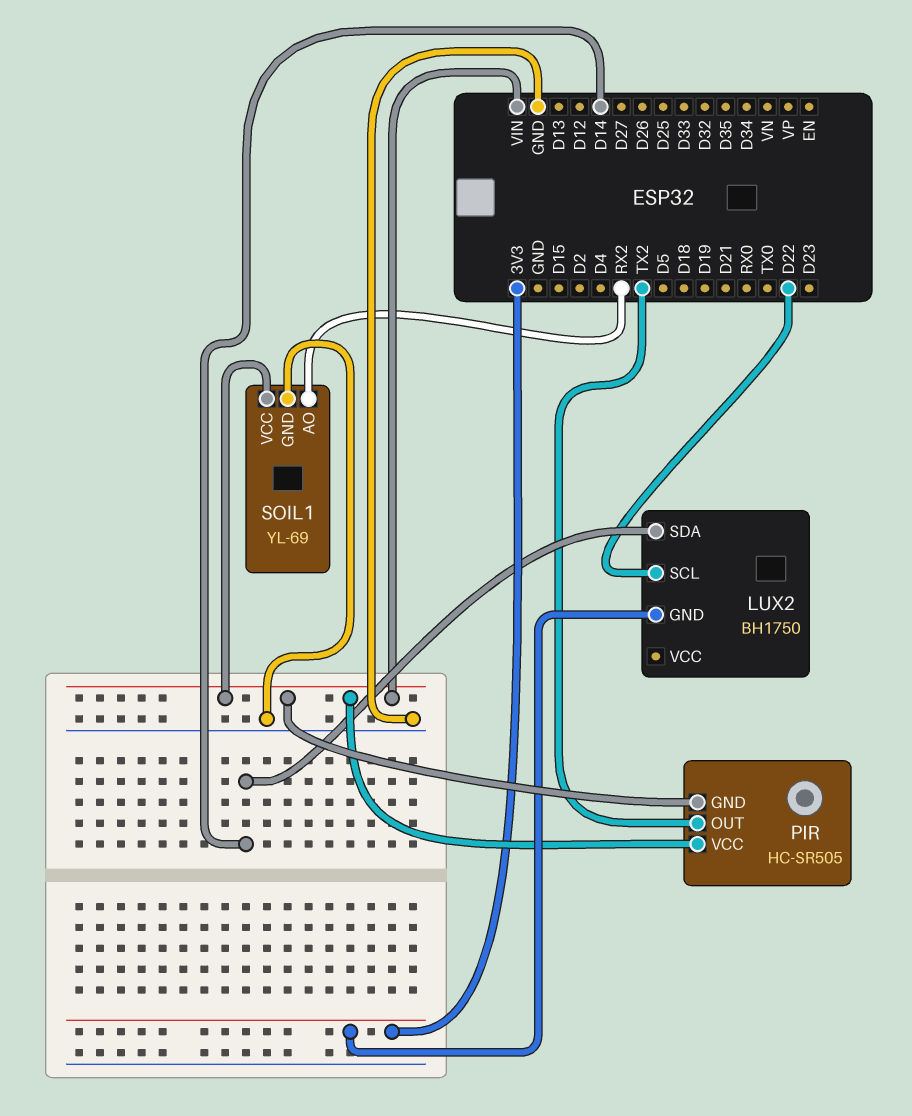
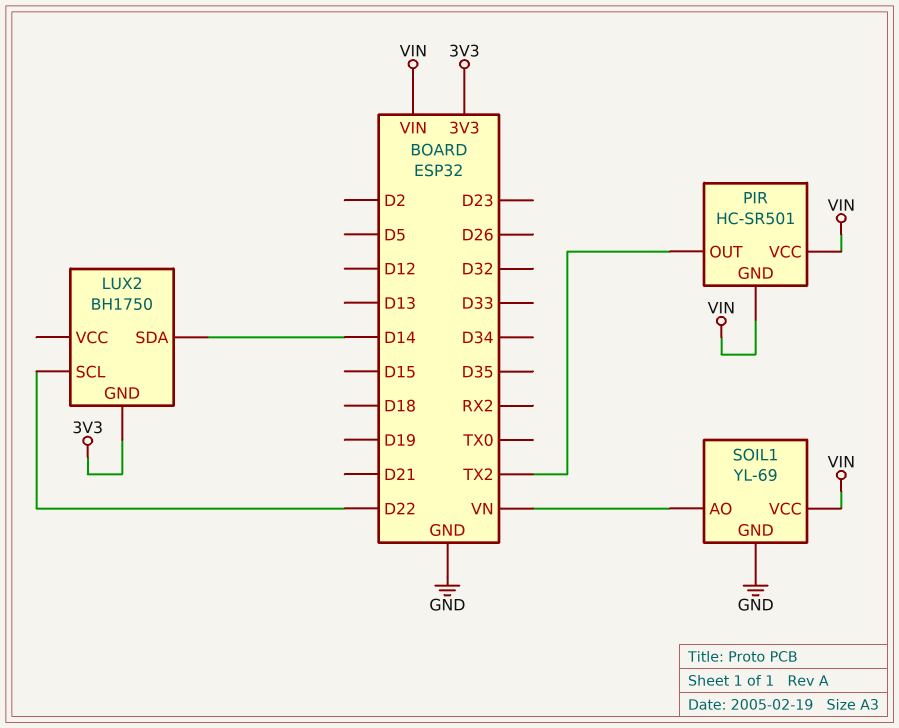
PIR: HC-SR505 -> HC-SR501
SOIL1 pin AO: RX2 -> VN

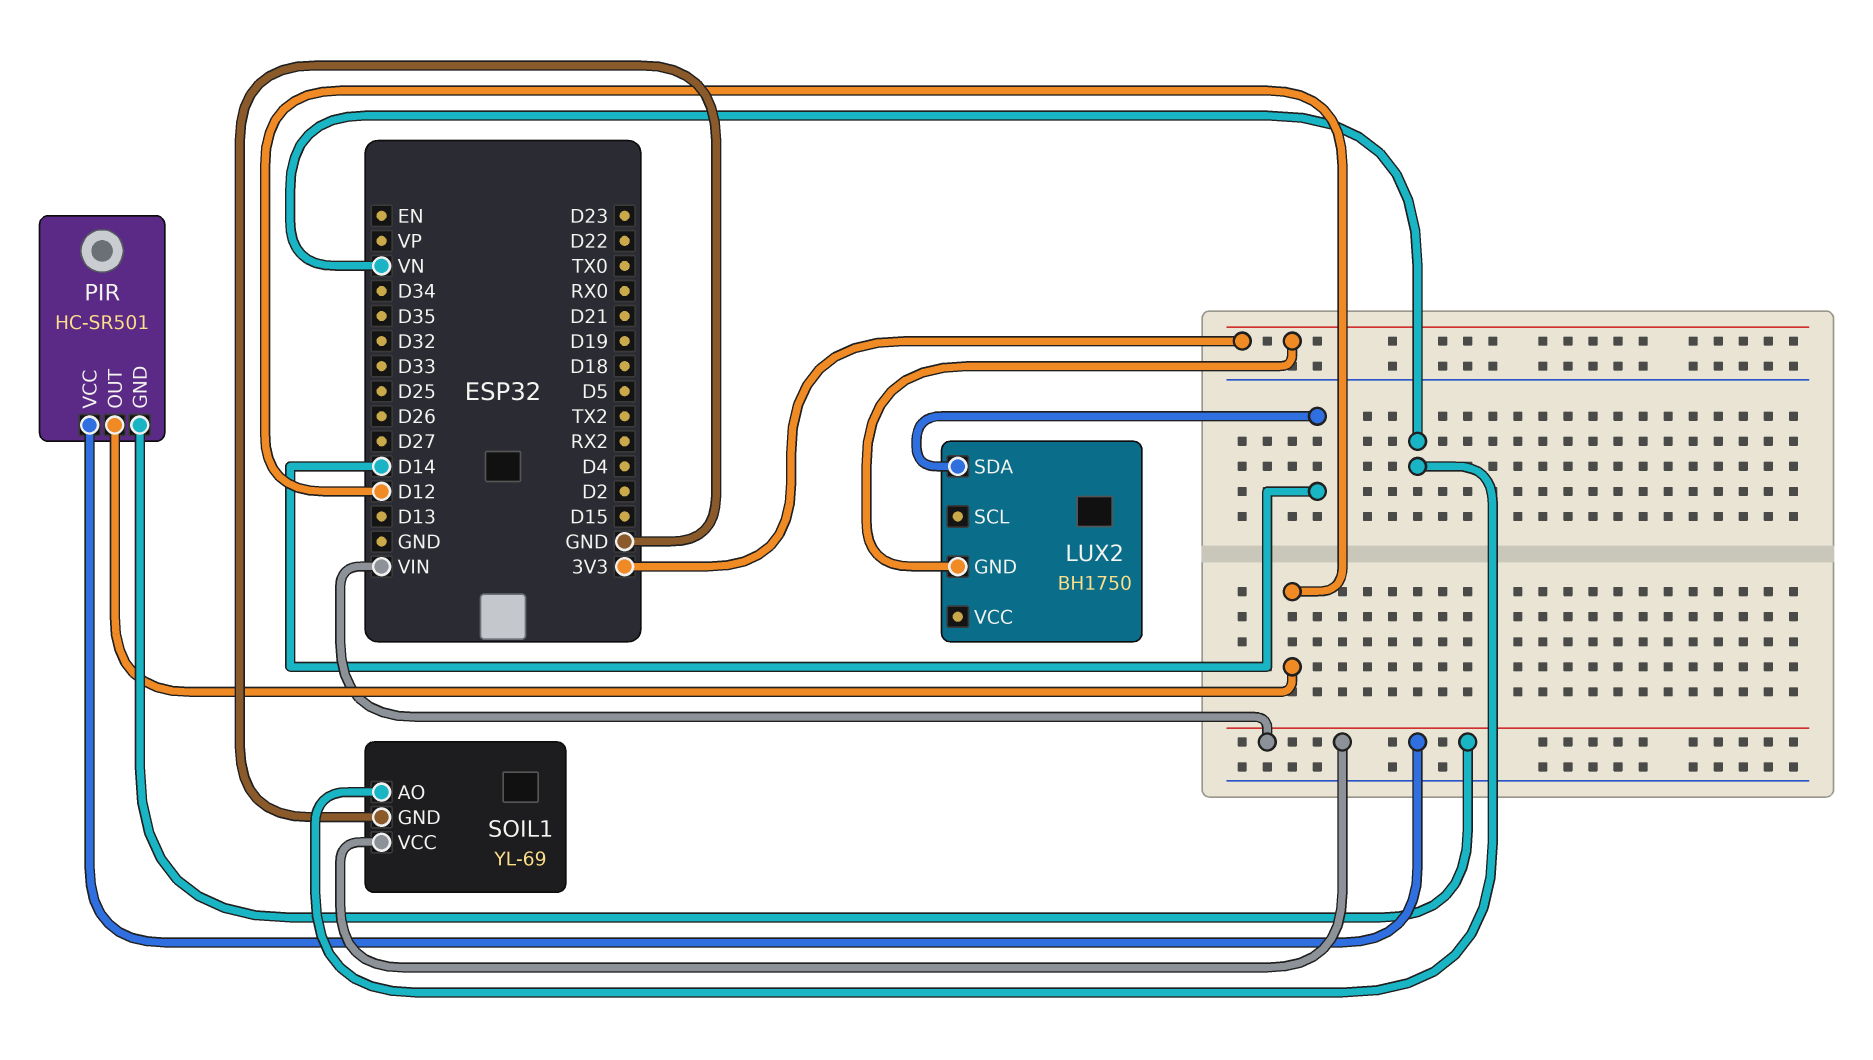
LUX2 pin SCL: D22 -> none
PIR pin OUT: TX2 -> D12

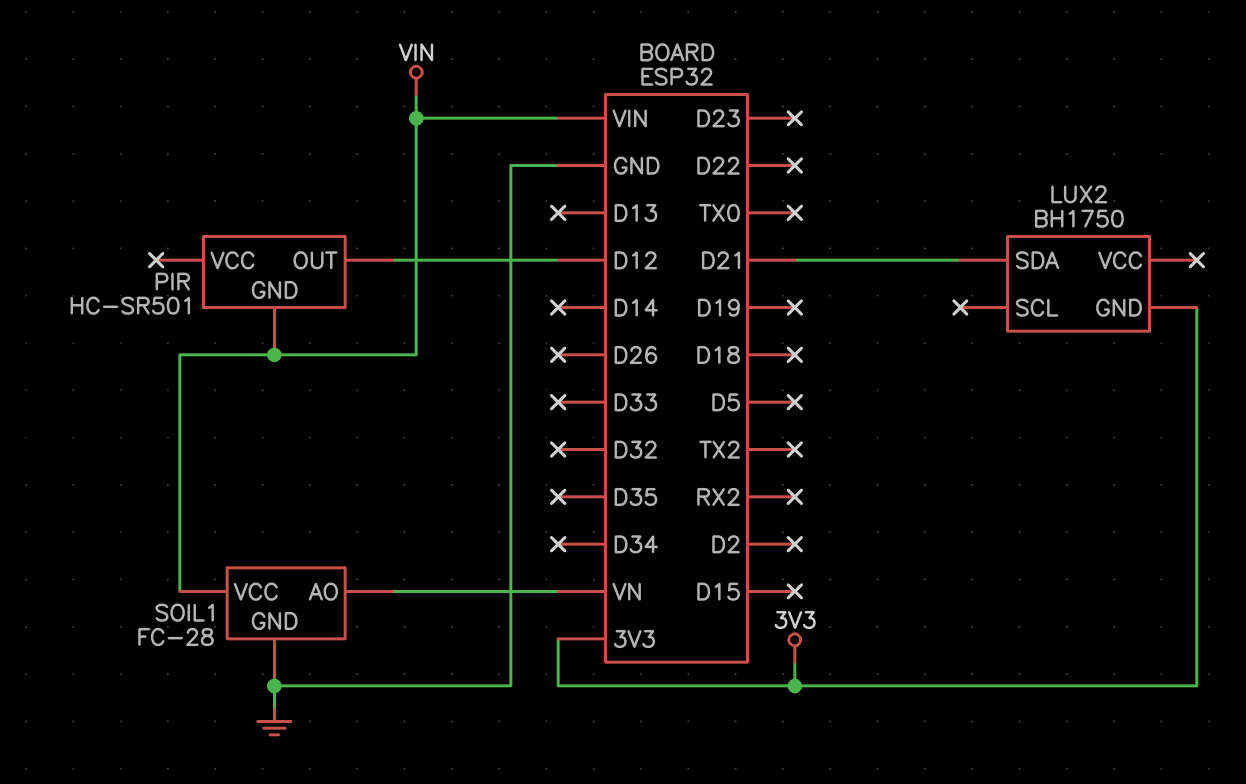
LUX2 pin SDA: D14 -> D21
PIR pin VCC: VIN -> none
SOIL1: YL-69 -> FC-28

